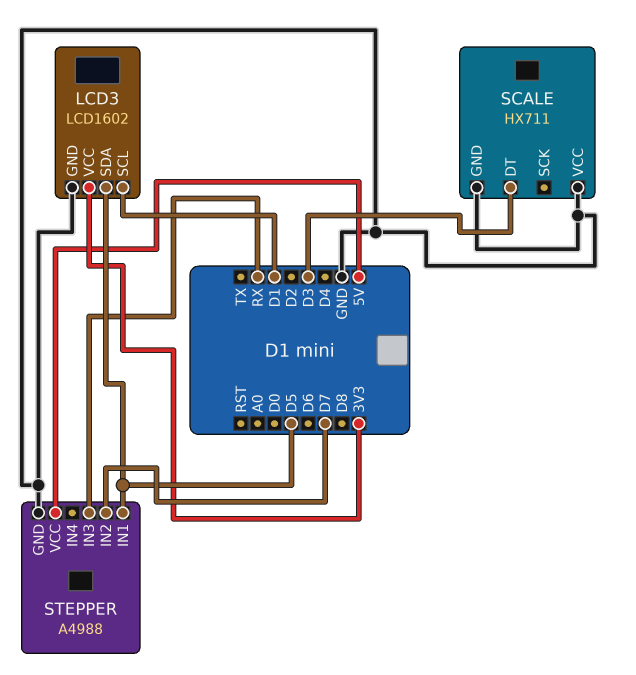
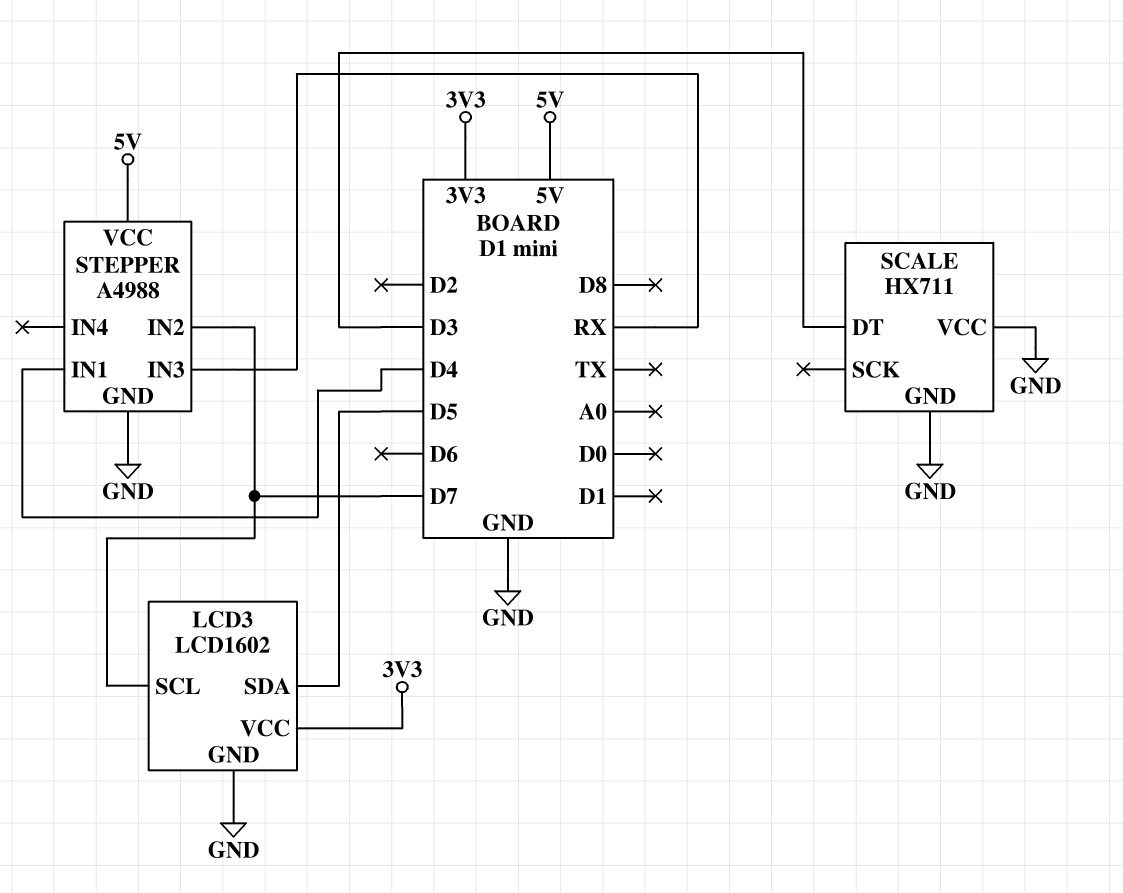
LCD3 pin SCL: D1 -> D7
STEPPER pin IN1: D5 -> D4

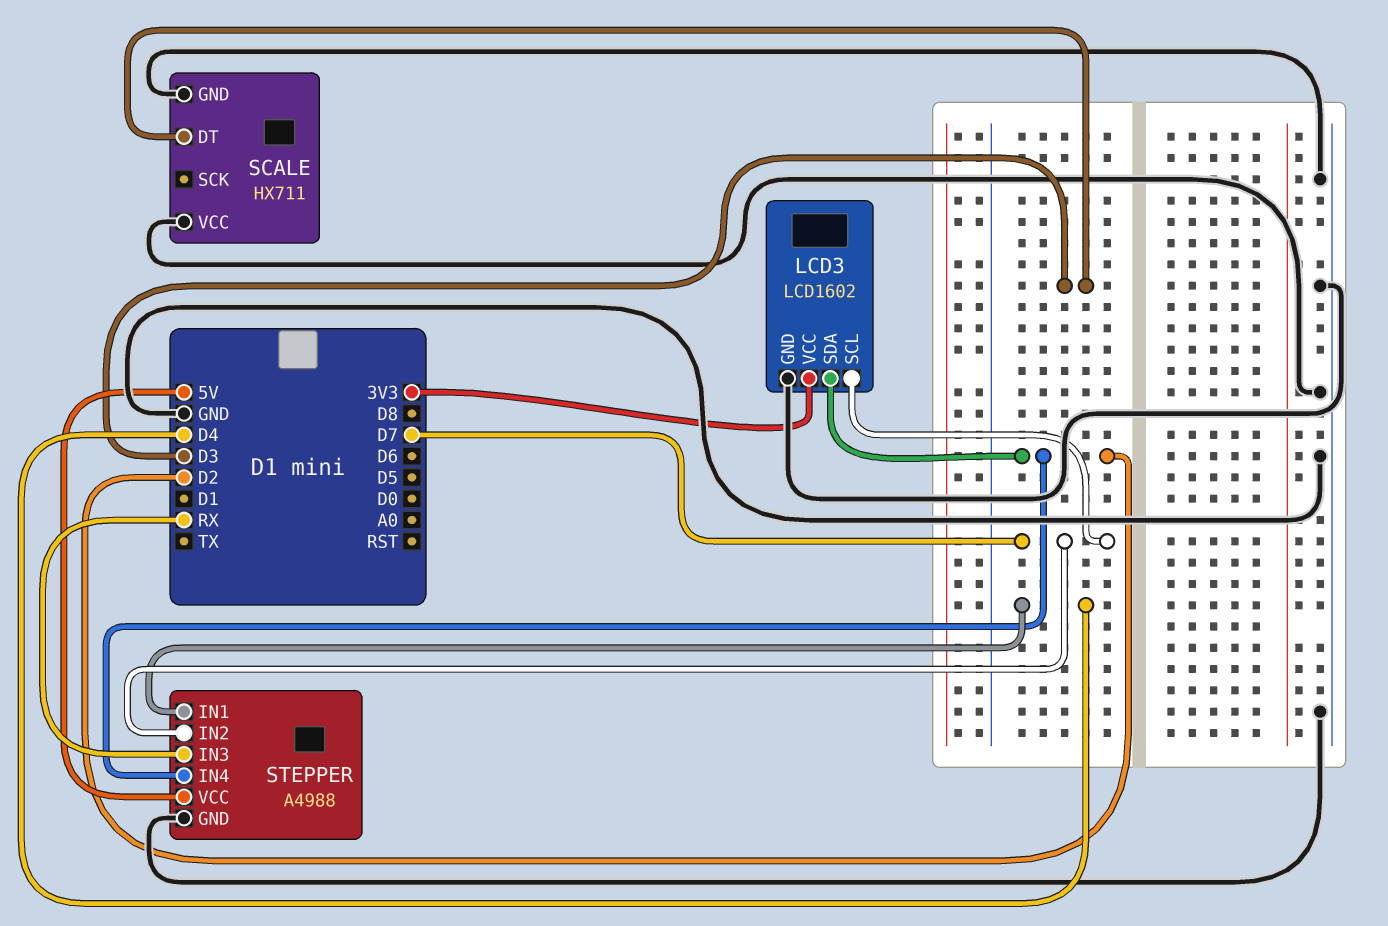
LCD3 pin SDA: D5 -> D2
STEPPER pin IN4: none -> D2

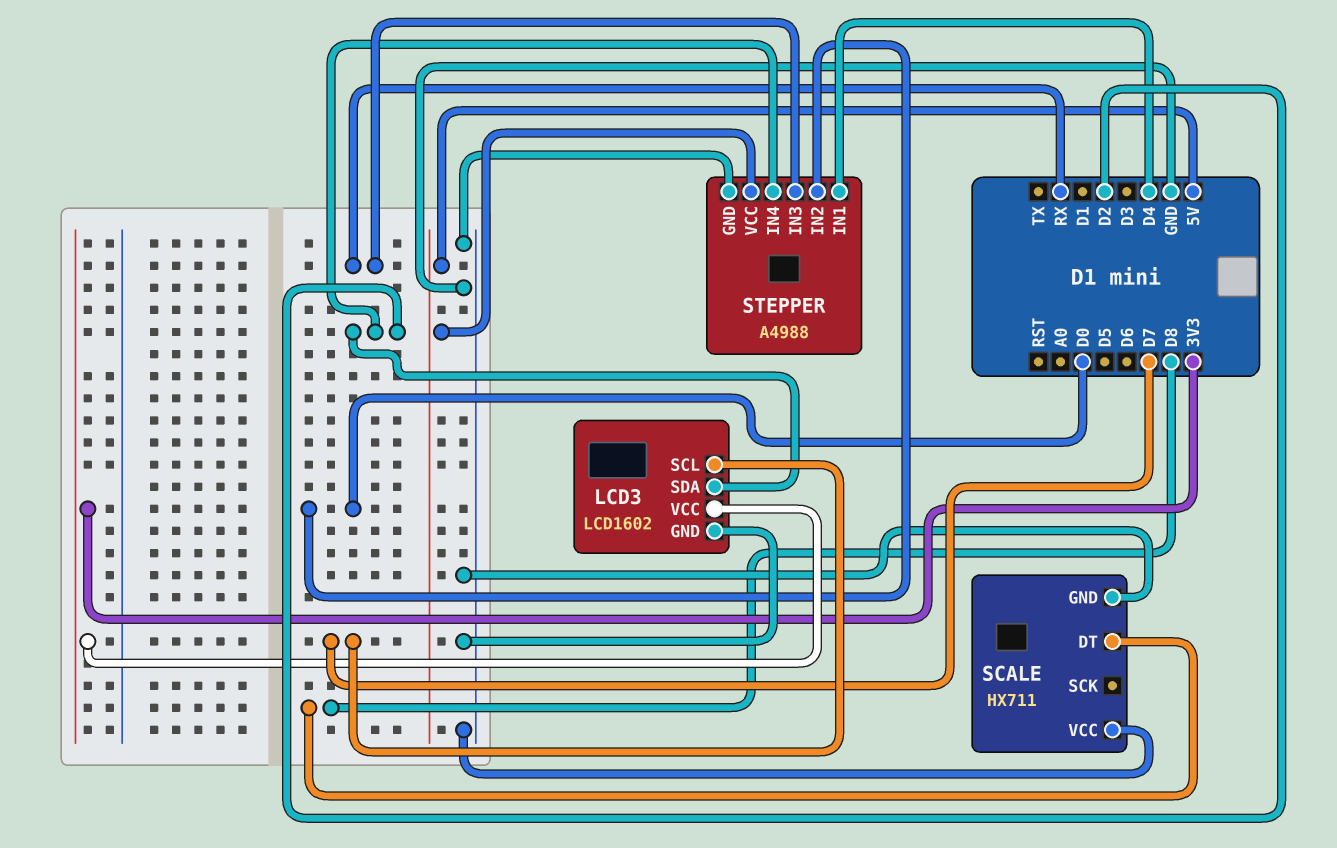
SCALE pin DT: D3 -> D8
STEPPER pin IN2: D7 -> D0

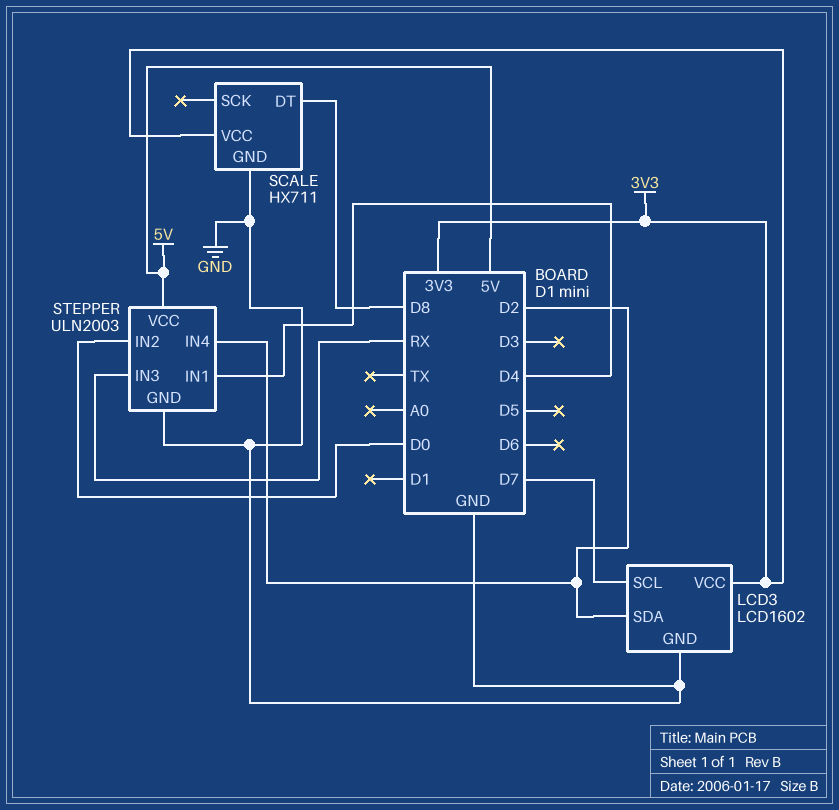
SCALE pin VCC: GND -> 3V3
STEPPER: A4988 -> ULN2003

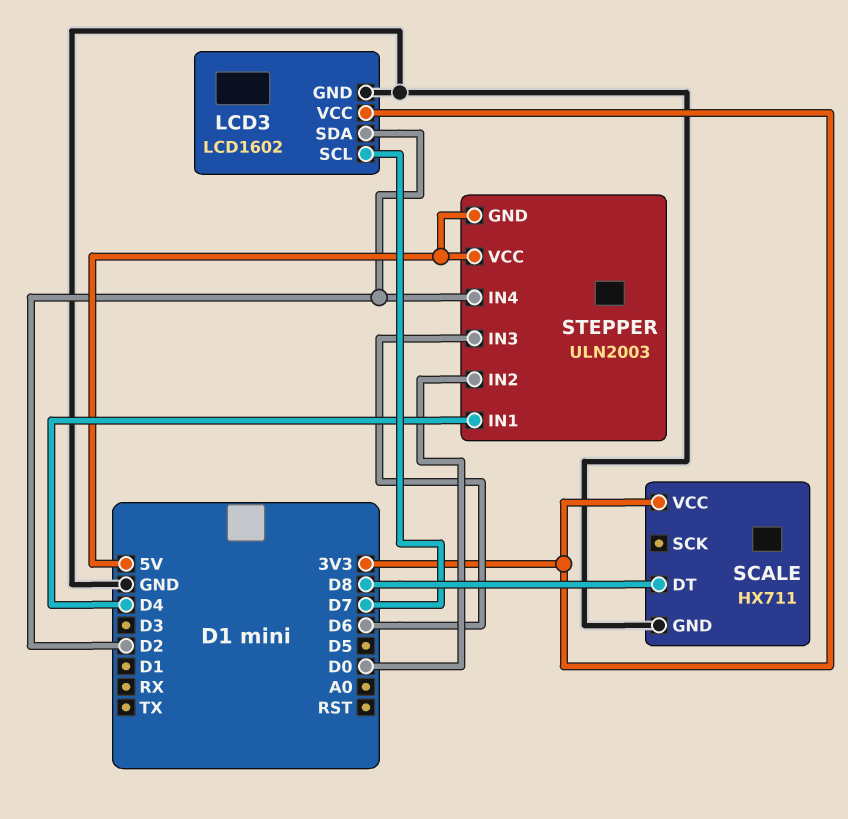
STEPPER pin GND: GND -> 5V
STEPPER pin IN3: RX -> D6

